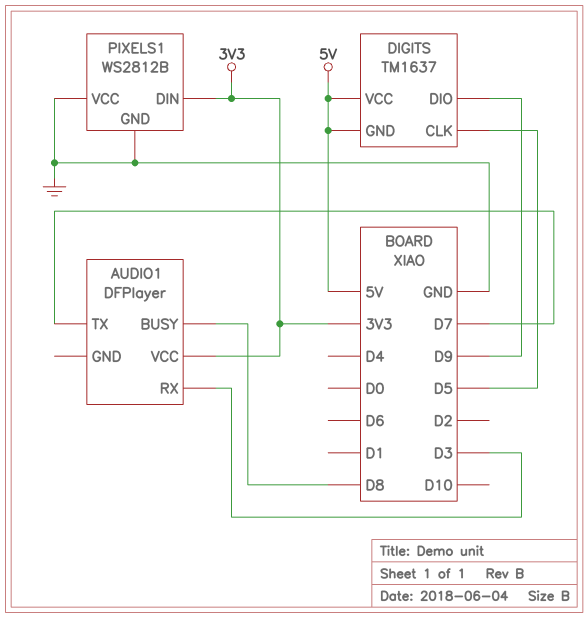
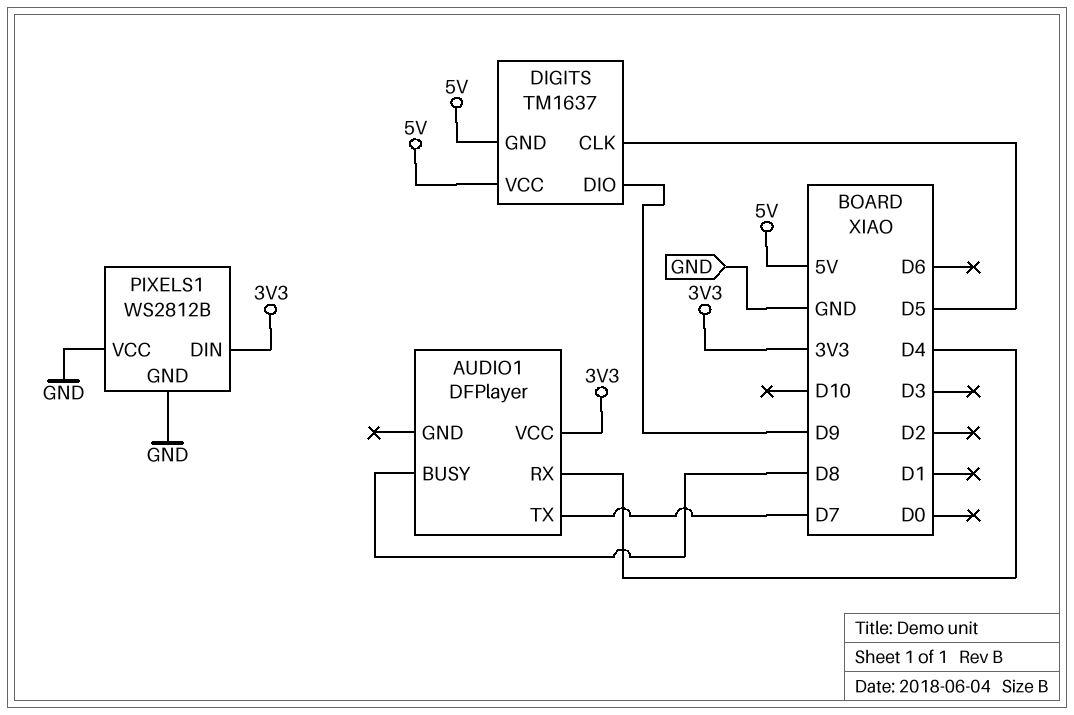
AUDIO1 pin RX: D3 -> D4

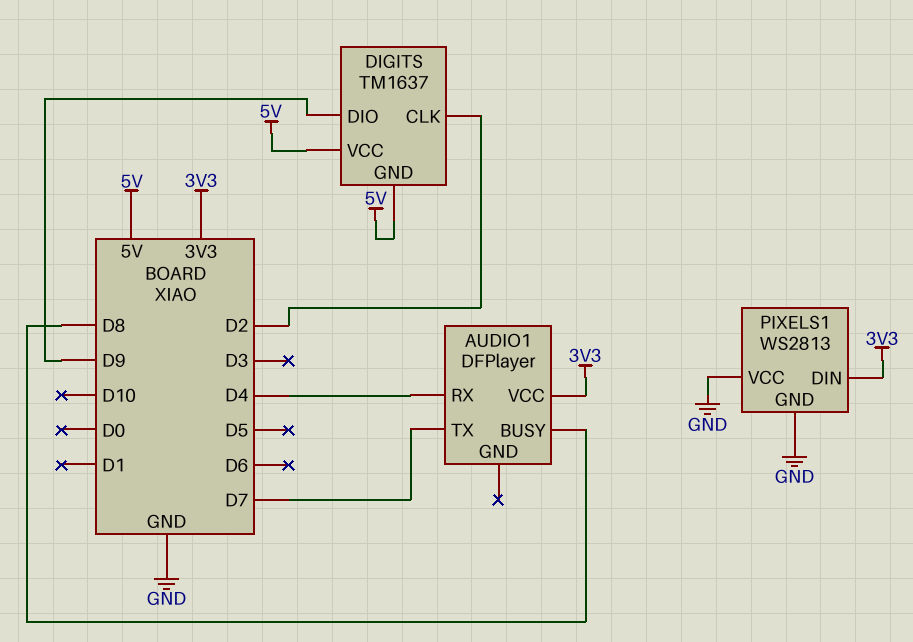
DIGITS pin CLK: D5 -> D2
PIXELS1: WS2812B -> WS2813

